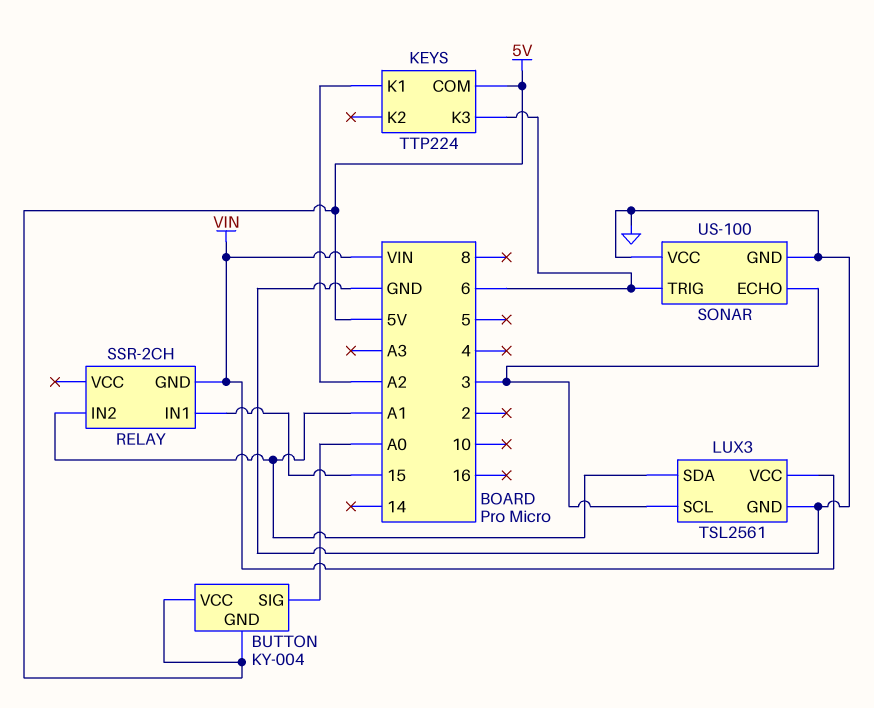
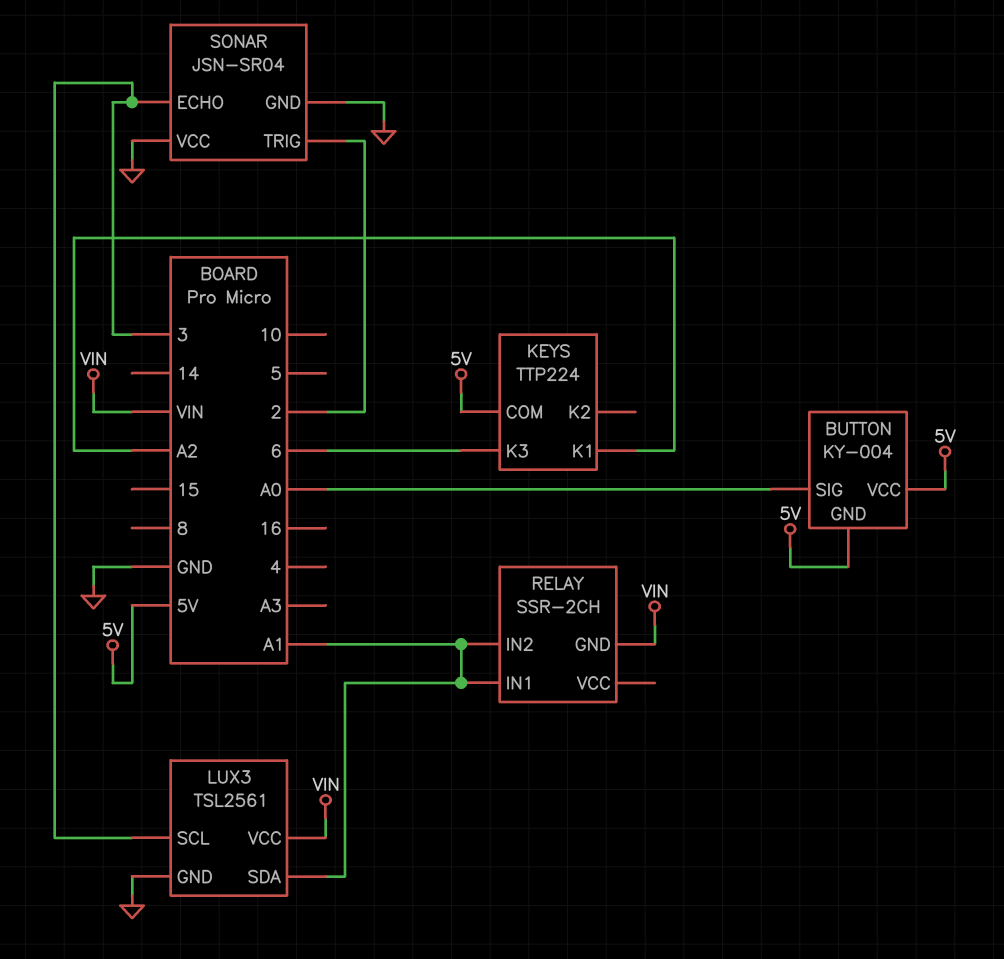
RELAY pin IN1: 15 -> A1
SONAR: US-100 -> JSN-SR04
SONAR pin TRIG: 6 -> 2

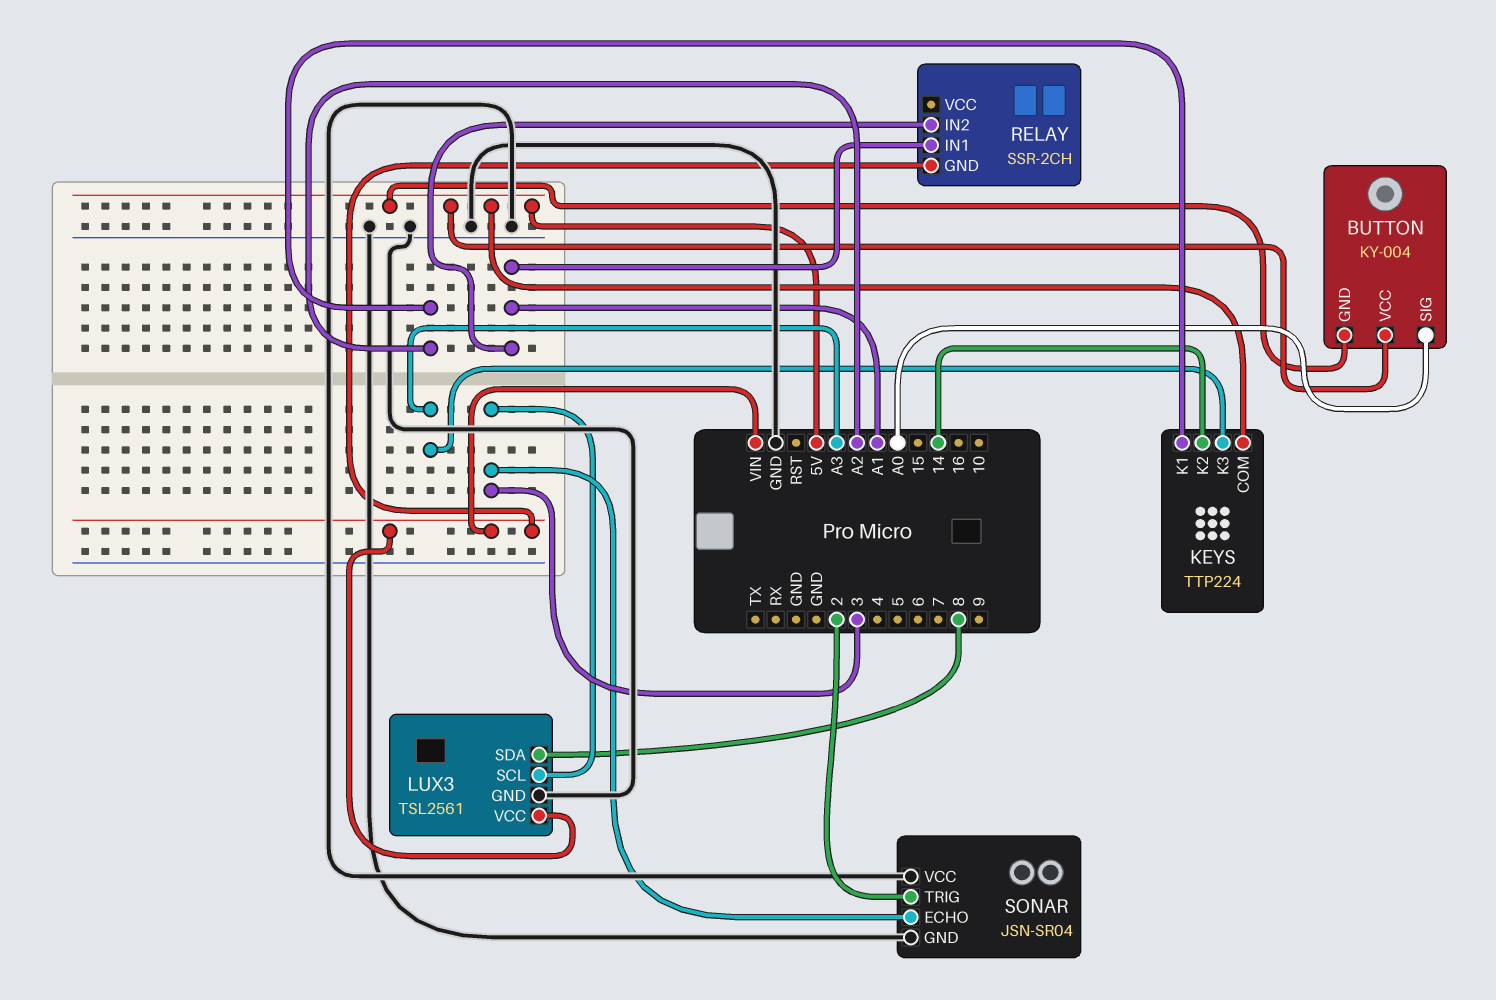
KEYS pin K2: none -> 14
KEYS pin K3: 6 -> A3
LUX3 pin SDA: A1 -> 8

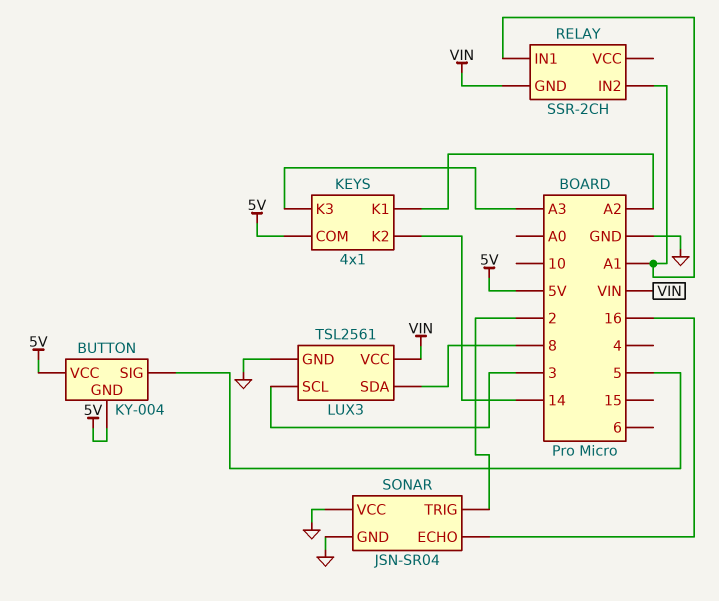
BUTTON pin SIG: A0 -> 5
KEYS: TTP224 -> 4x1
SONAR pin ECHO: 3 -> 16

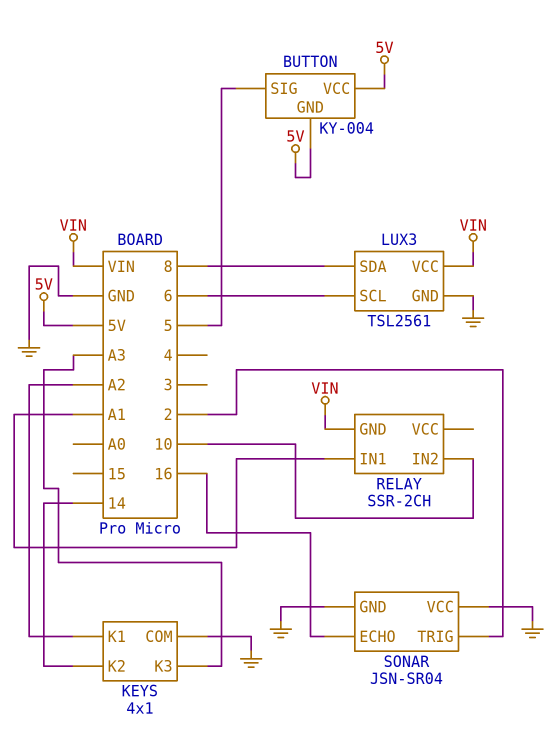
KEYS pin COM: 5V -> GND
LUX3 pin SCL: 3 -> 6
RELAY pin IN2: A1 -> 10

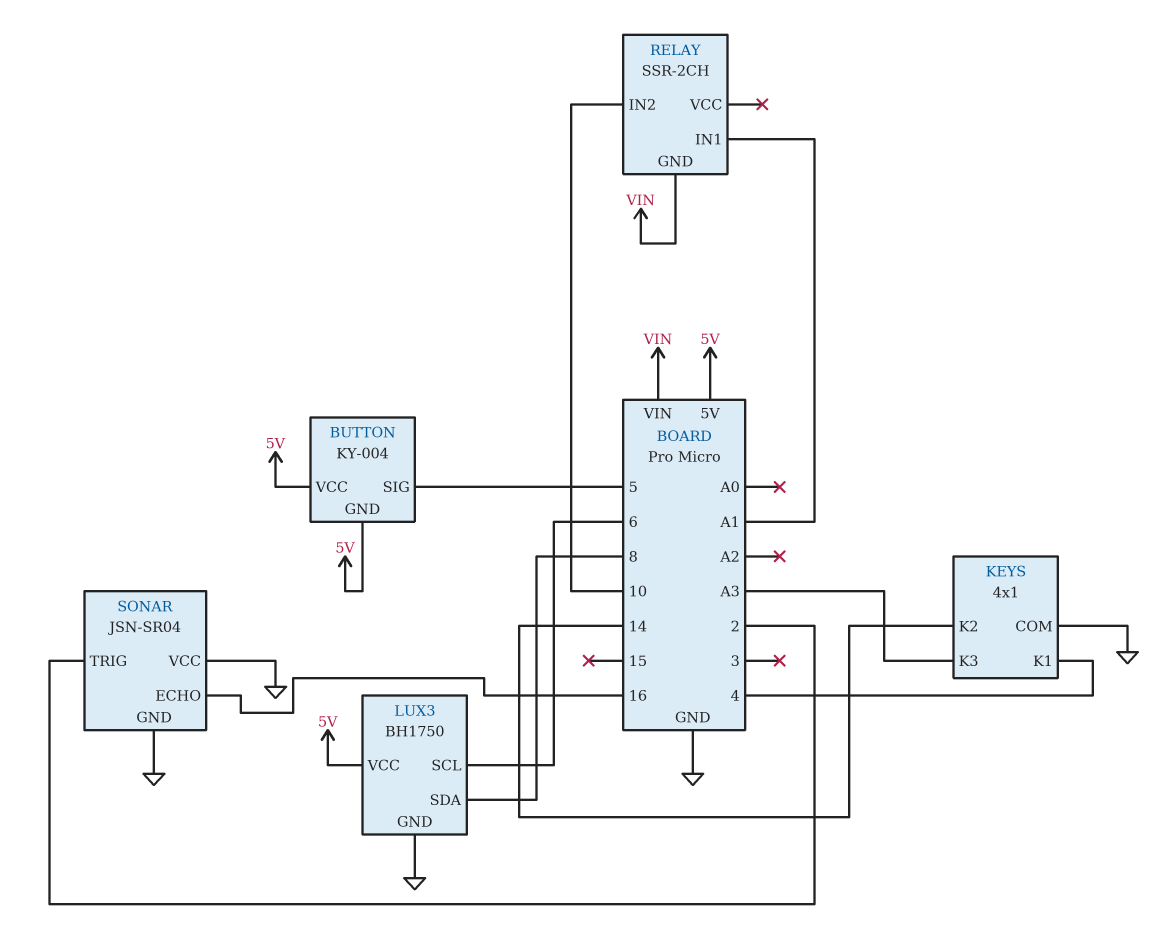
KEYS pin K1: A2 -> 4
LUX3: TSL2561 -> BH1750
LUX3 pin VCC: VIN -> 5V

